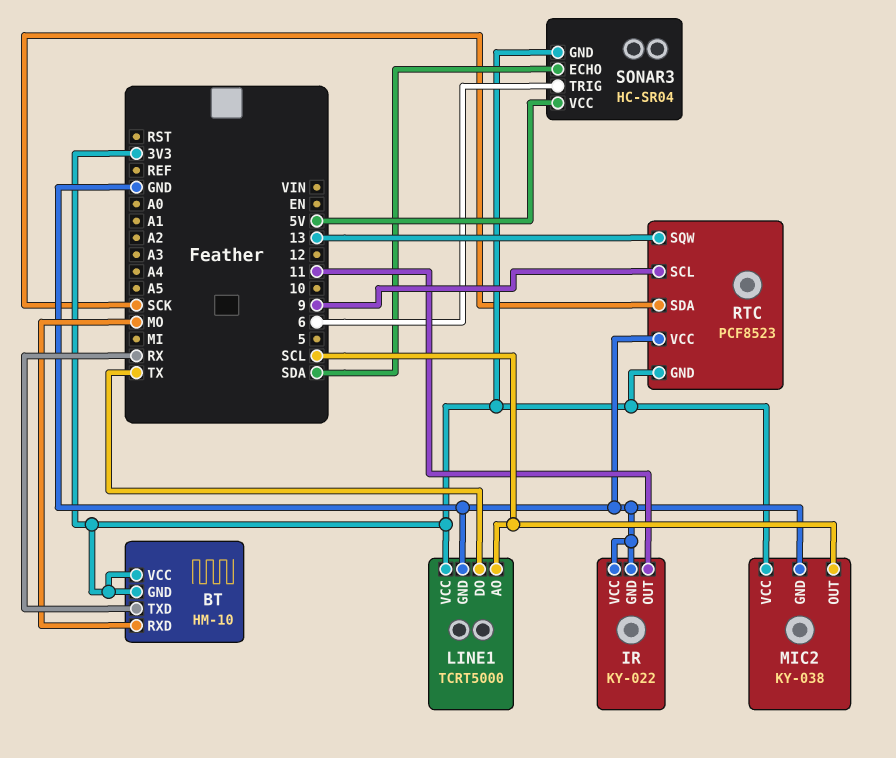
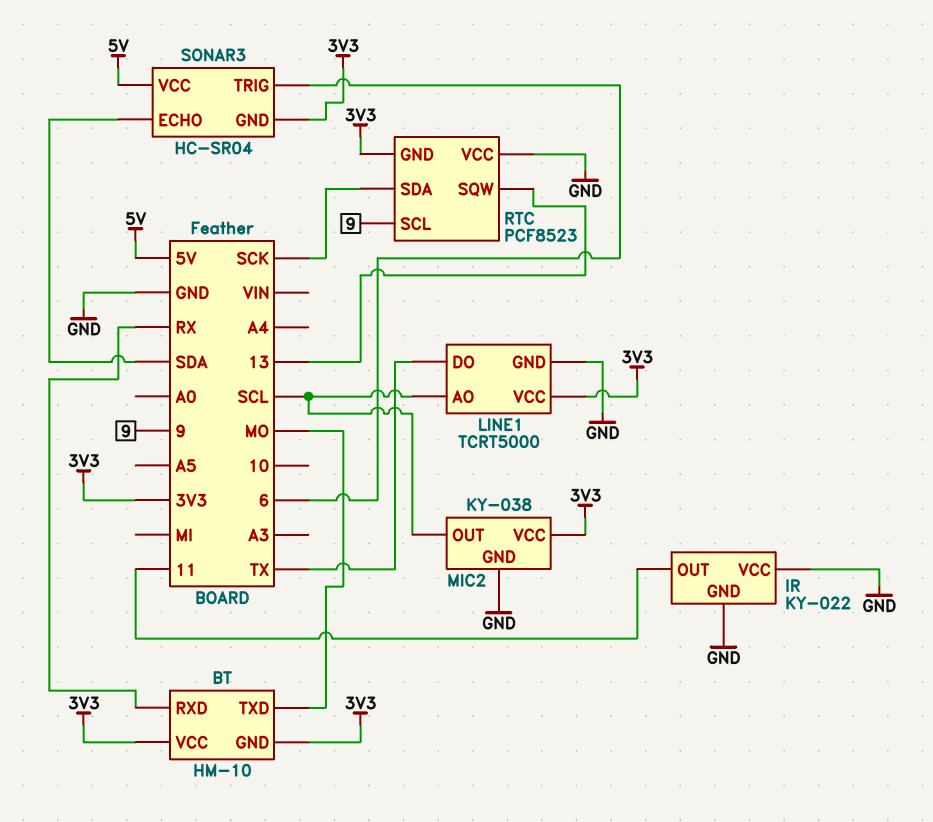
BT pin RXD: MO -> RX
BT pin TXD: RX -> MO

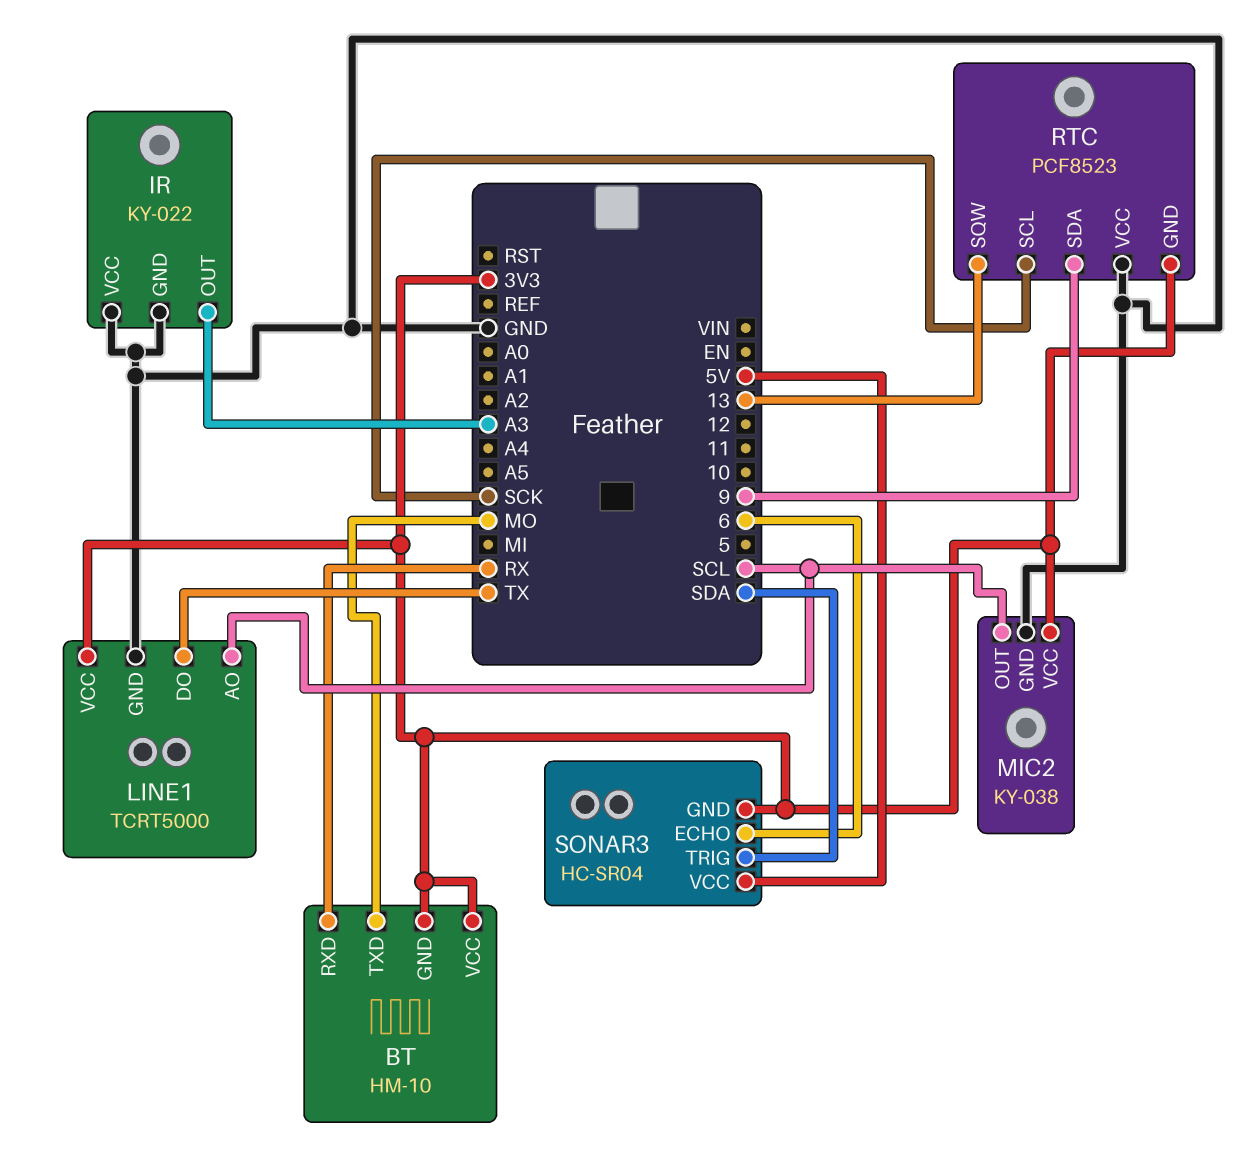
IR pin OUT: 11 -> A3
RTC pin SCL: 9 -> SCK
RTC pin SDA: SCK -> 9
SONAR3 pin ECHO: SDA -> 6
SONAR3 pin TRIG: 6 -> SDA

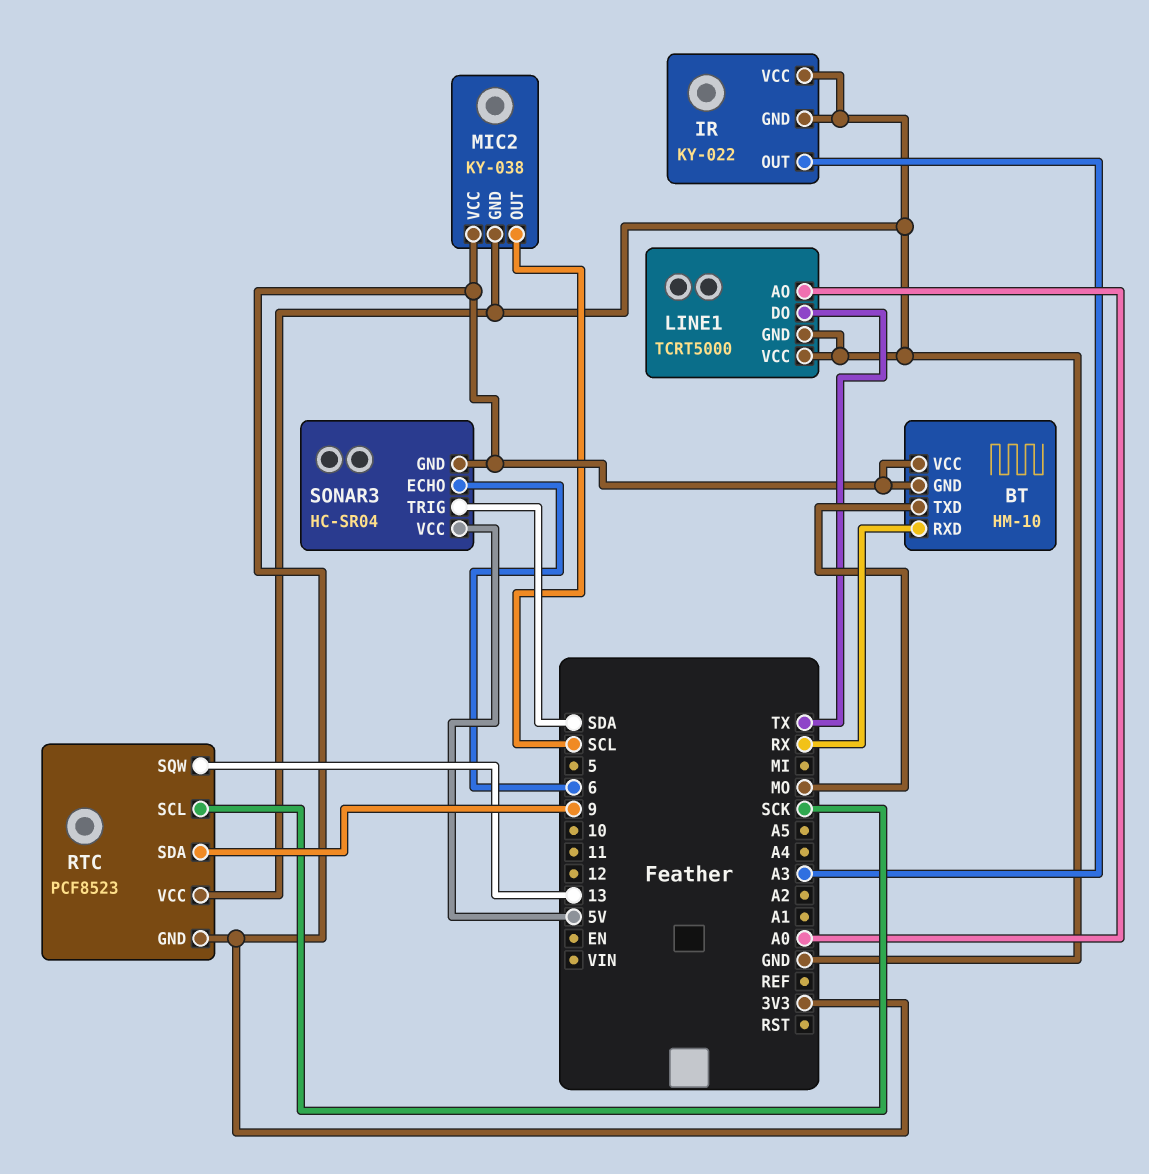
LINE1 pin AO: SCL -> A0
LINE1 pin VCC: 3V3 -> GND

